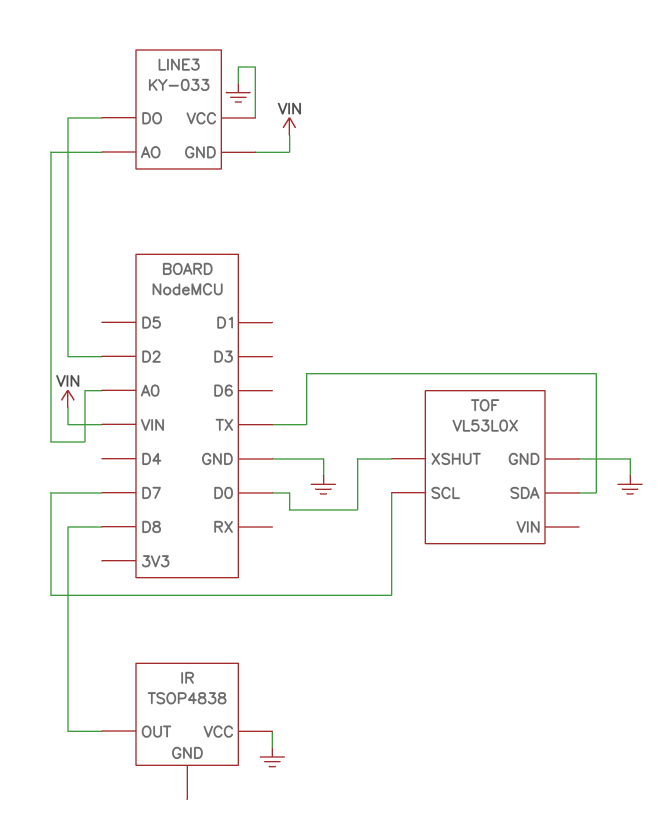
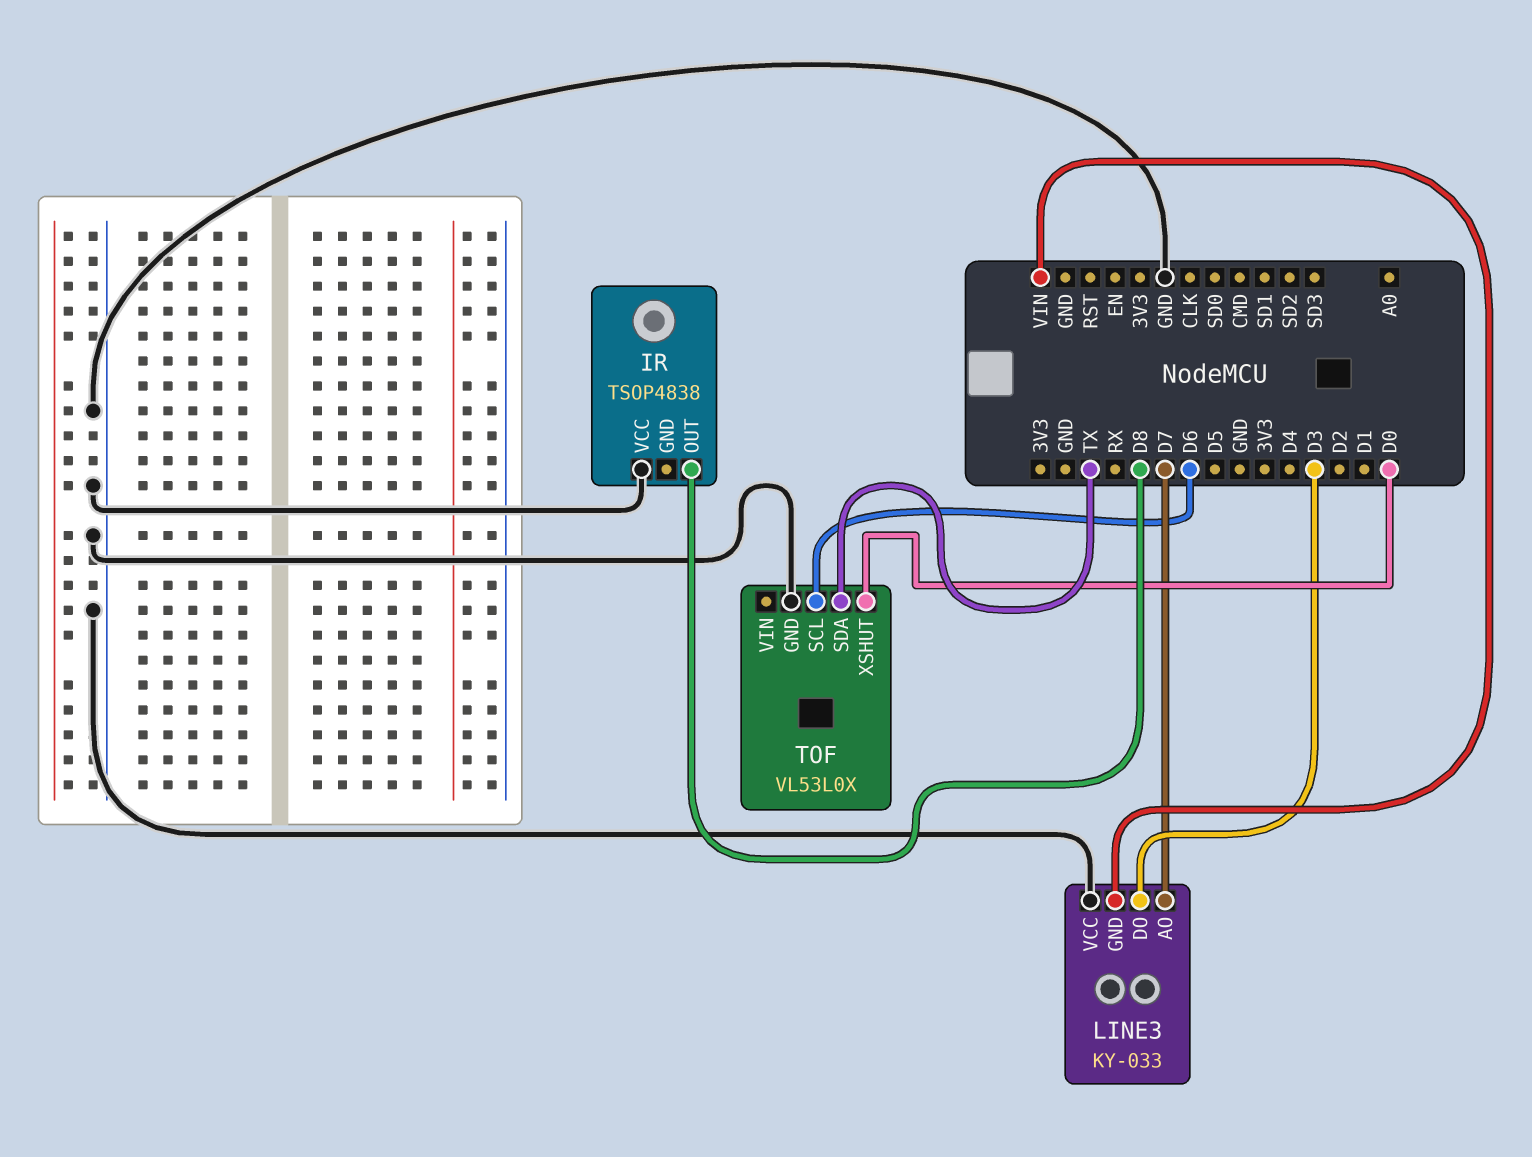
LINE3 pin AO: A0 -> D7
LINE3 pin DO: D2 -> D3
TOF pin SCL: D7 -> D6

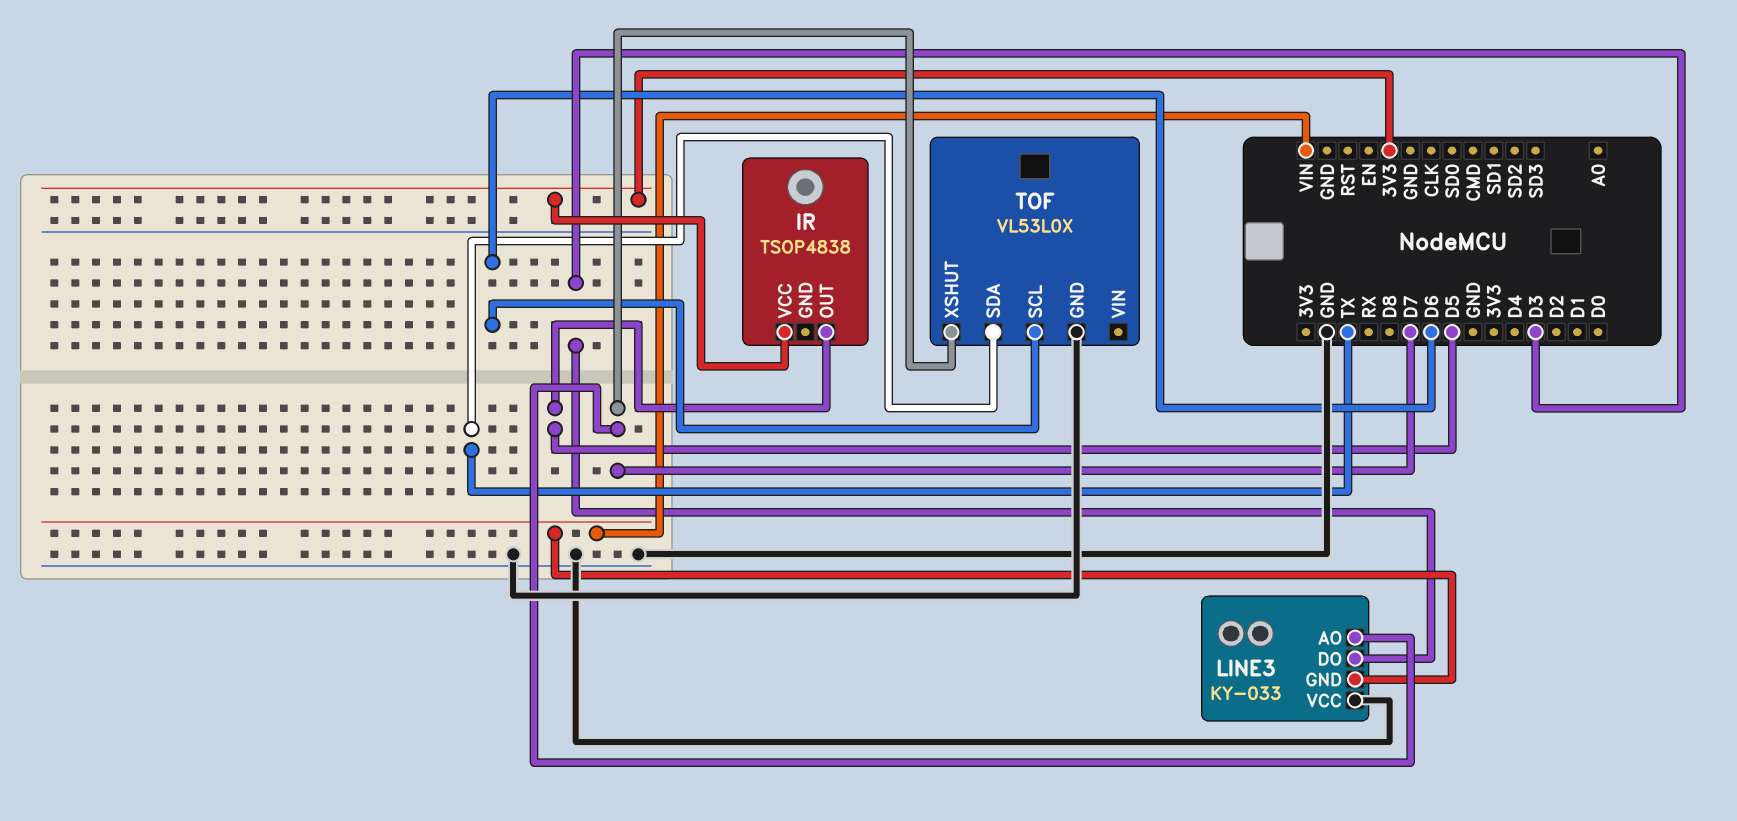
IR pin OUT: D8 -> D5
IR pin VCC: GND -> 3V3
TOF pin XSHUT: D0 -> D7

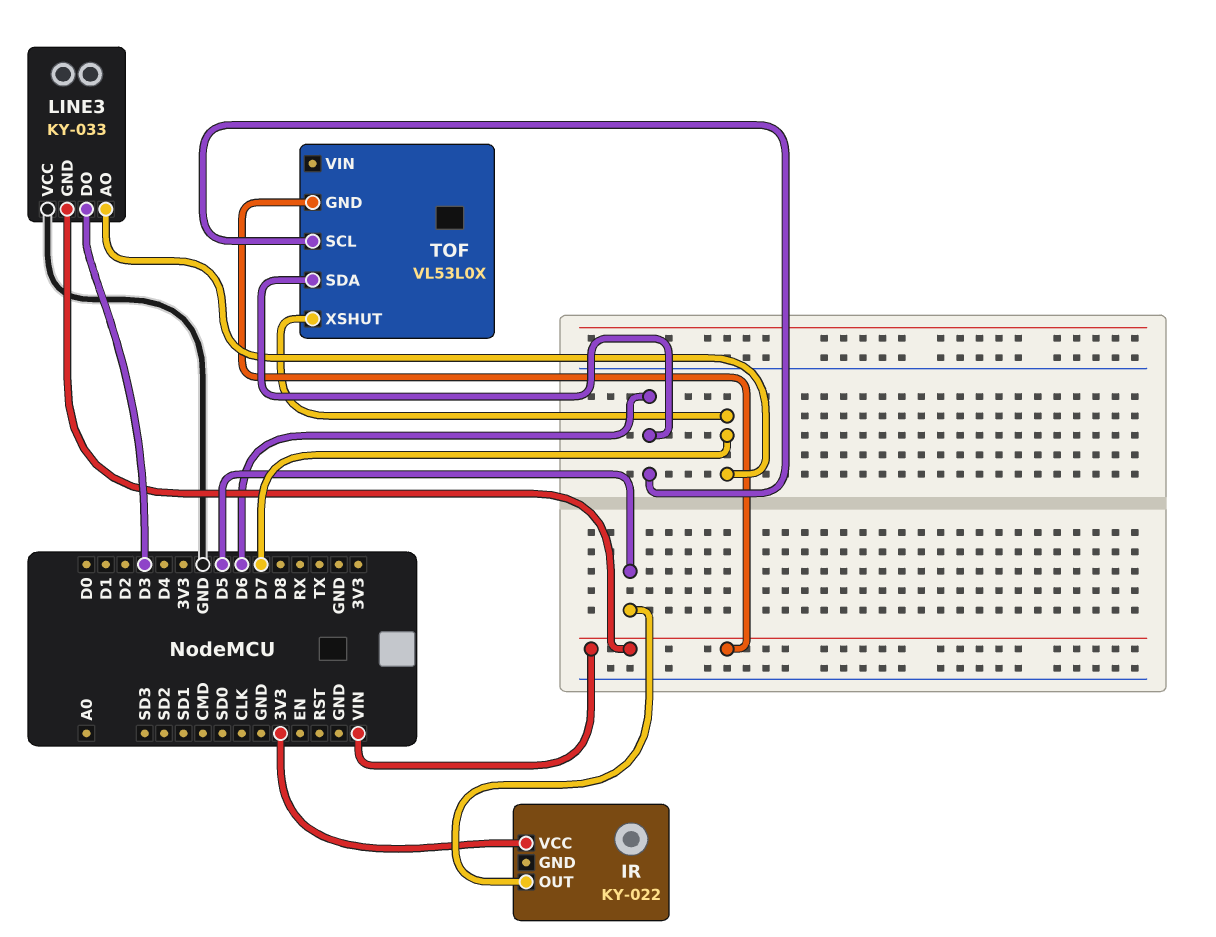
IR: TSOP4838 -> KY-022
TOF pin GND: GND -> VIN
TOF pin SDA: TX -> D6

